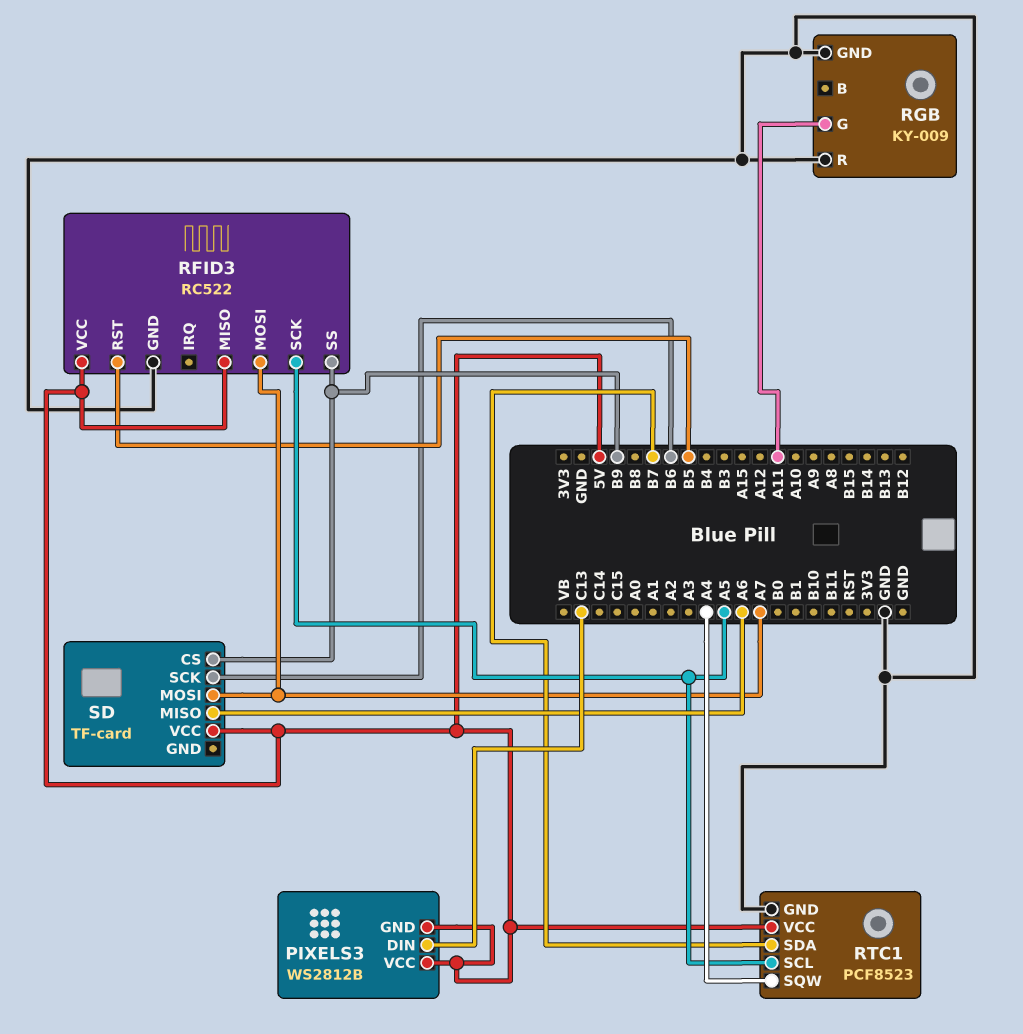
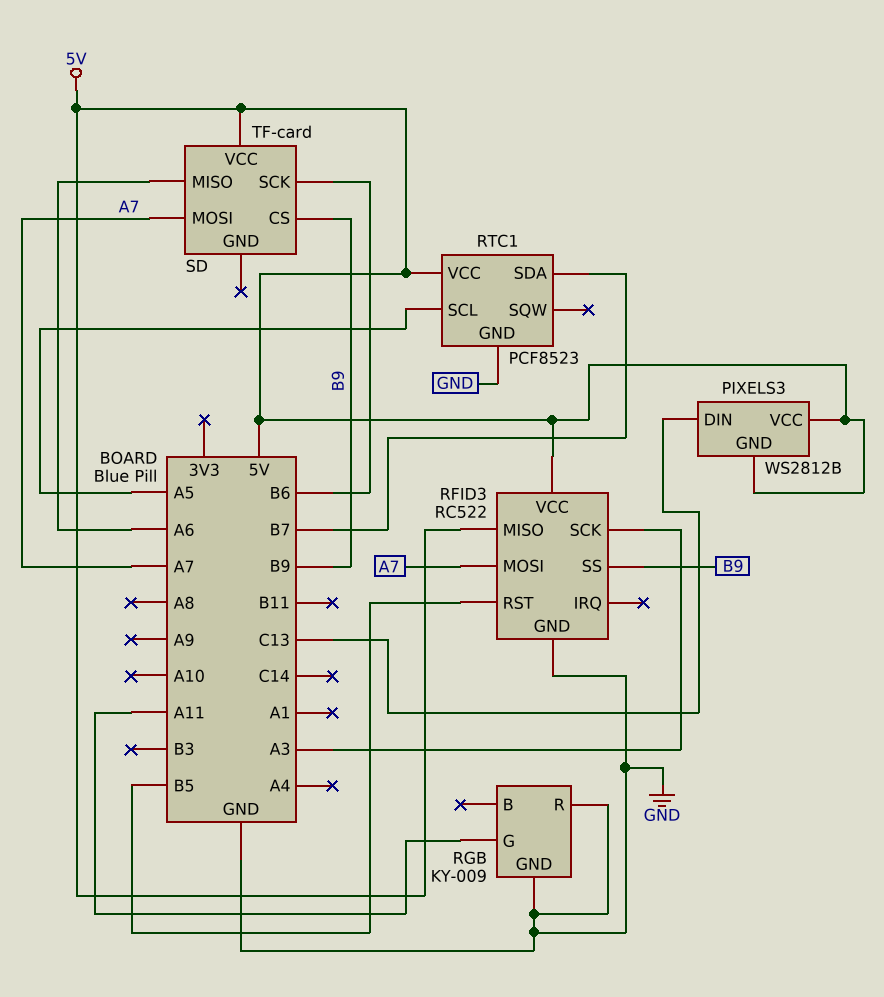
RFID3 pin SCK: A5 -> A3
RTC1 pin SQW: A4 -> none

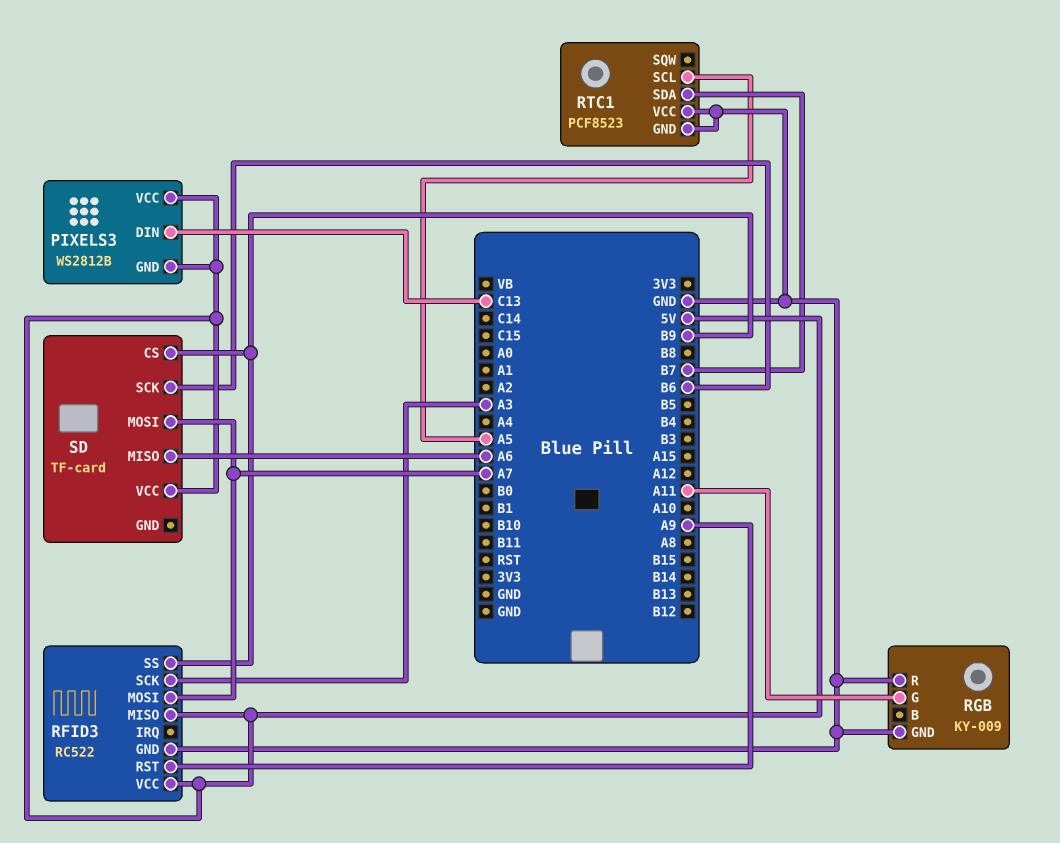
RFID3 pin RST: B5 -> A9
RTC1 pin VCC: 5V -> GND

